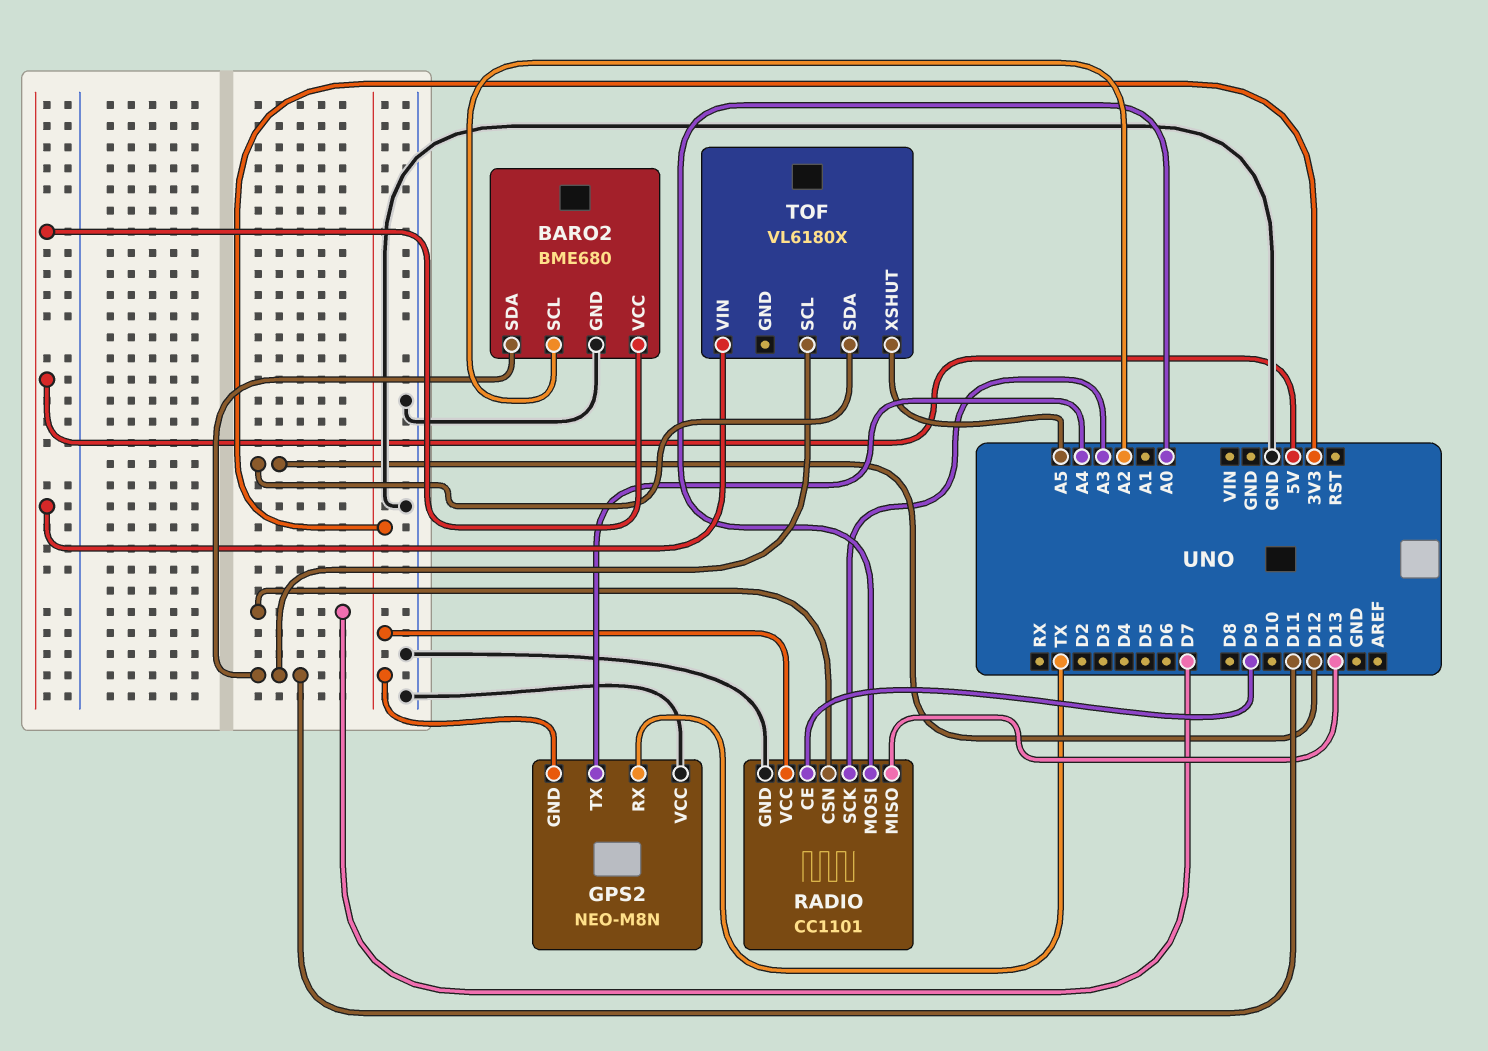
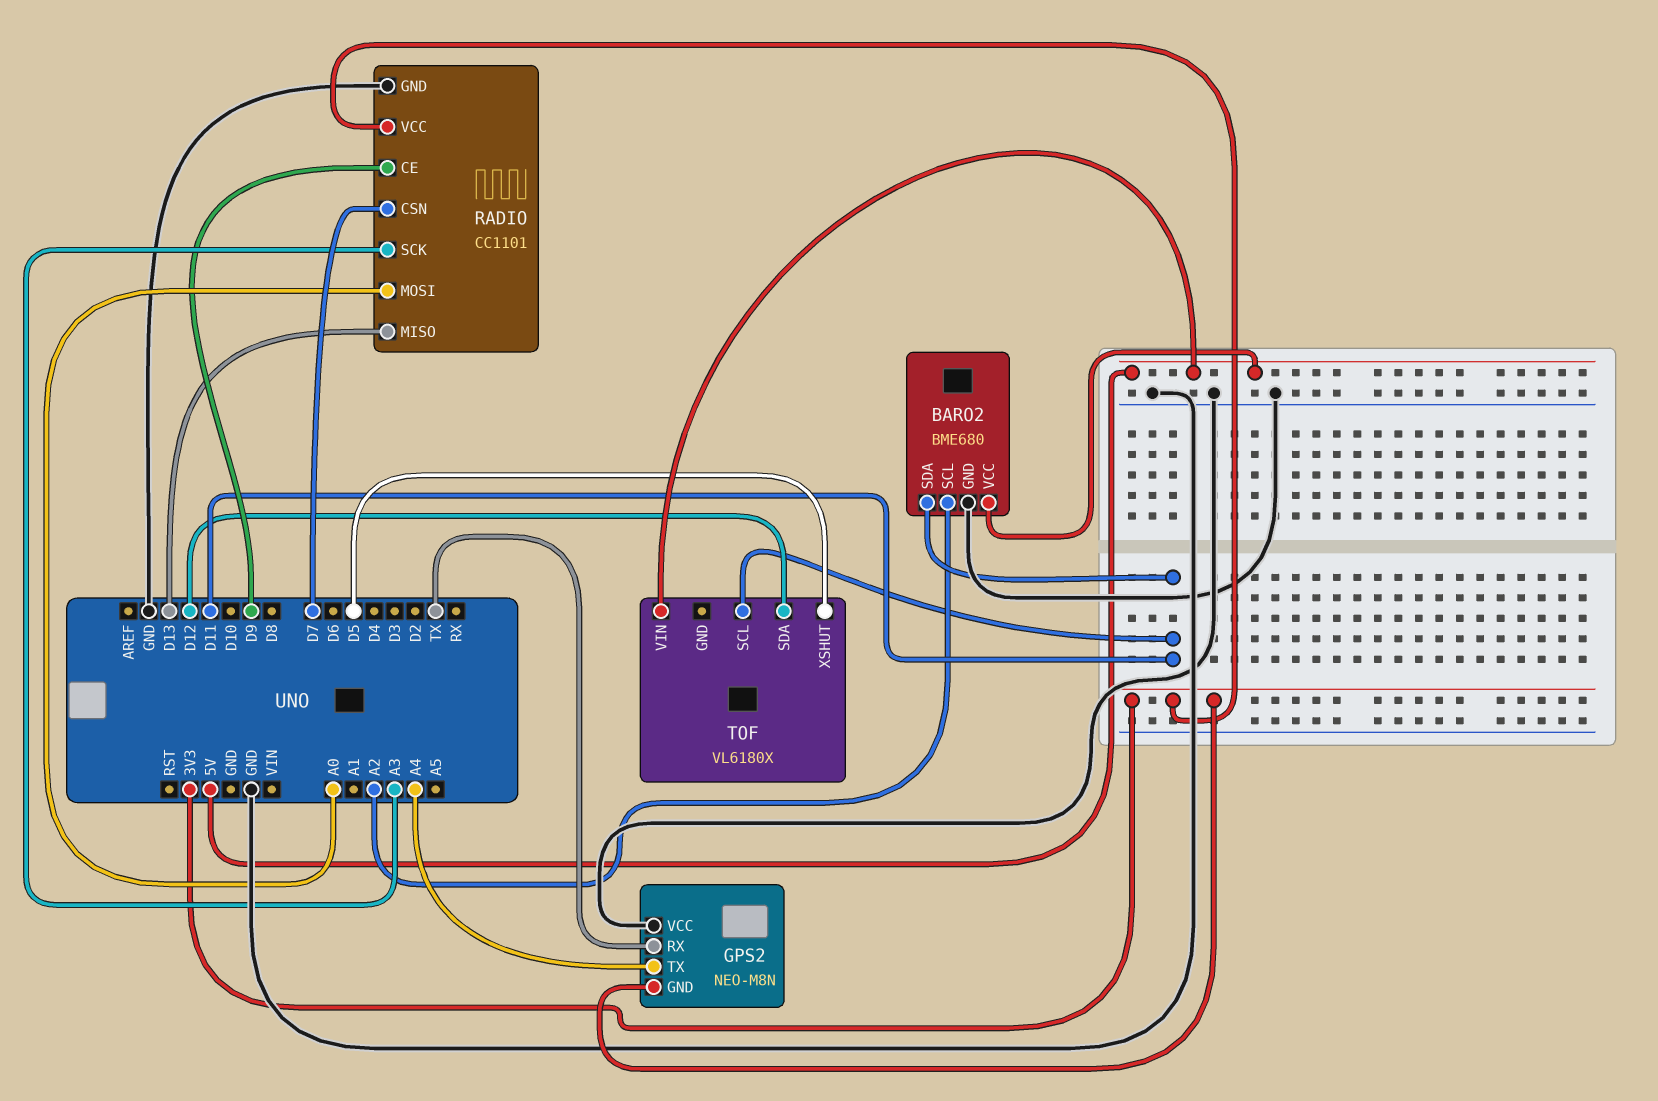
TOF pin XSHUT: A5 -> D5

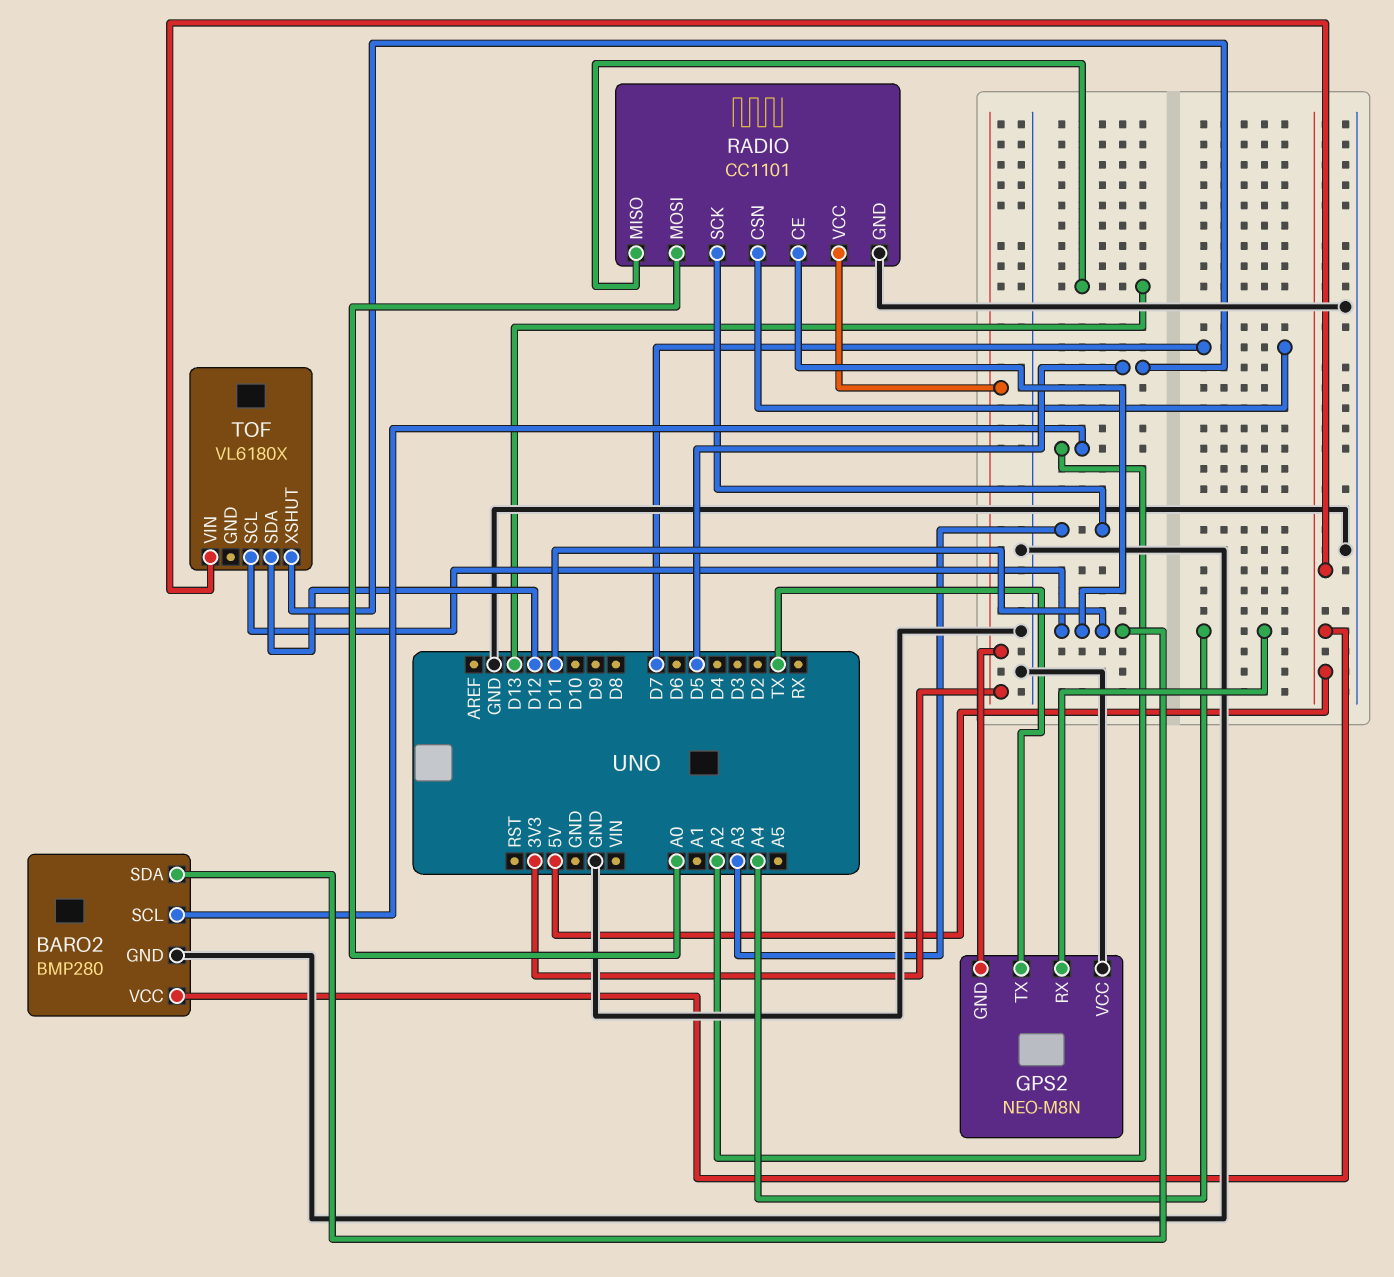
BARO2: BME680 -> BMP280
GPS2 pin RX: TX -> A4
GPS2 pin TX: A4 -> TX
RADIO pin CE: D9 -> D11

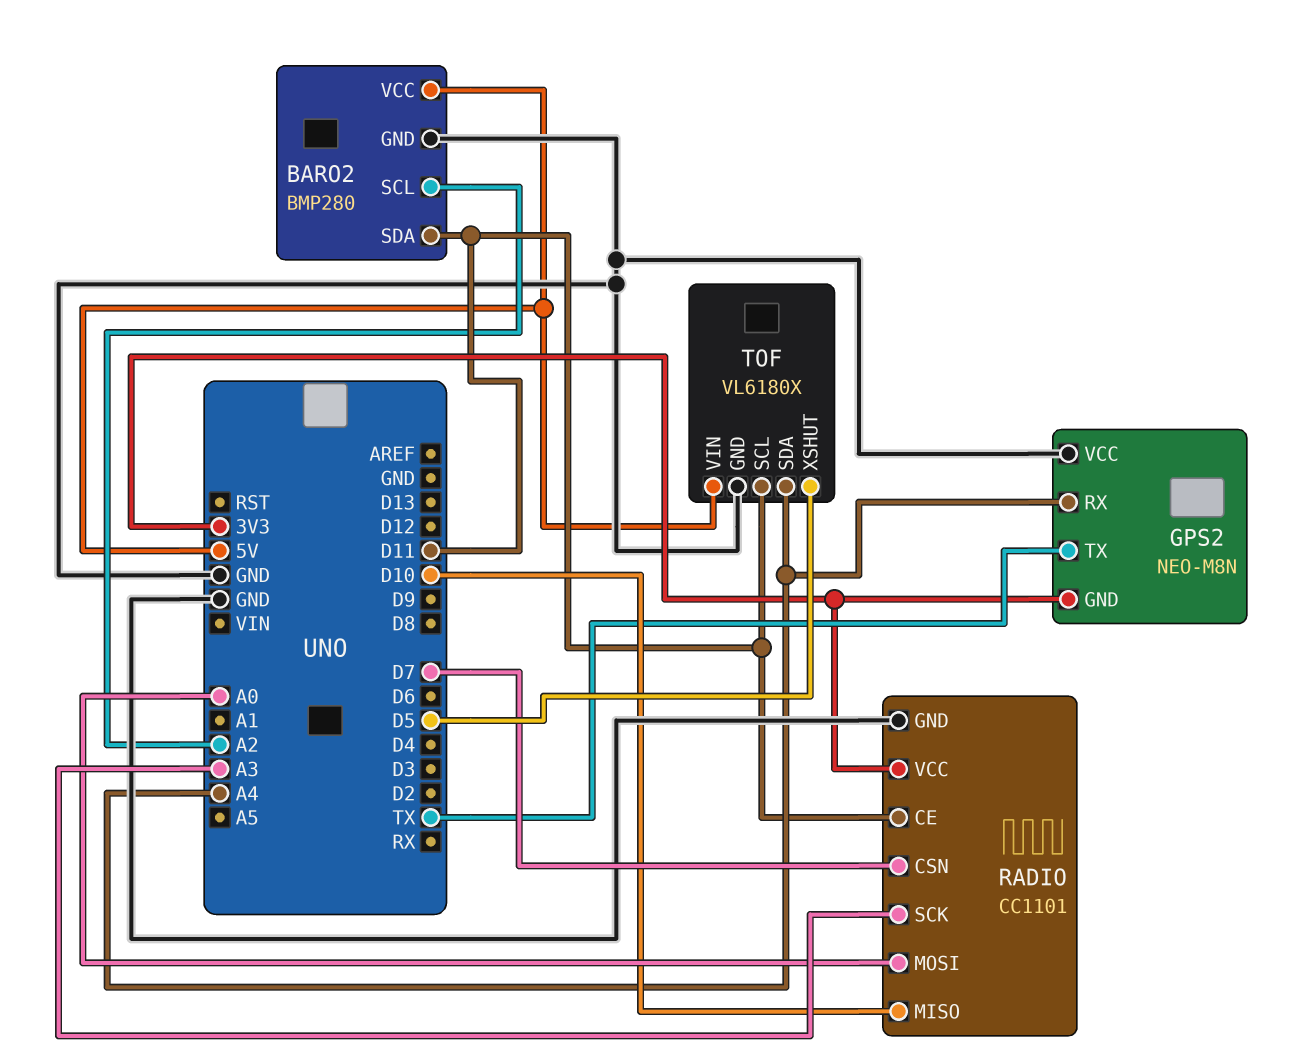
RADIO pin MISO: D13 -> D10
TOF pin GND: none -> GND
TOF pin SDA: D12 -> A4

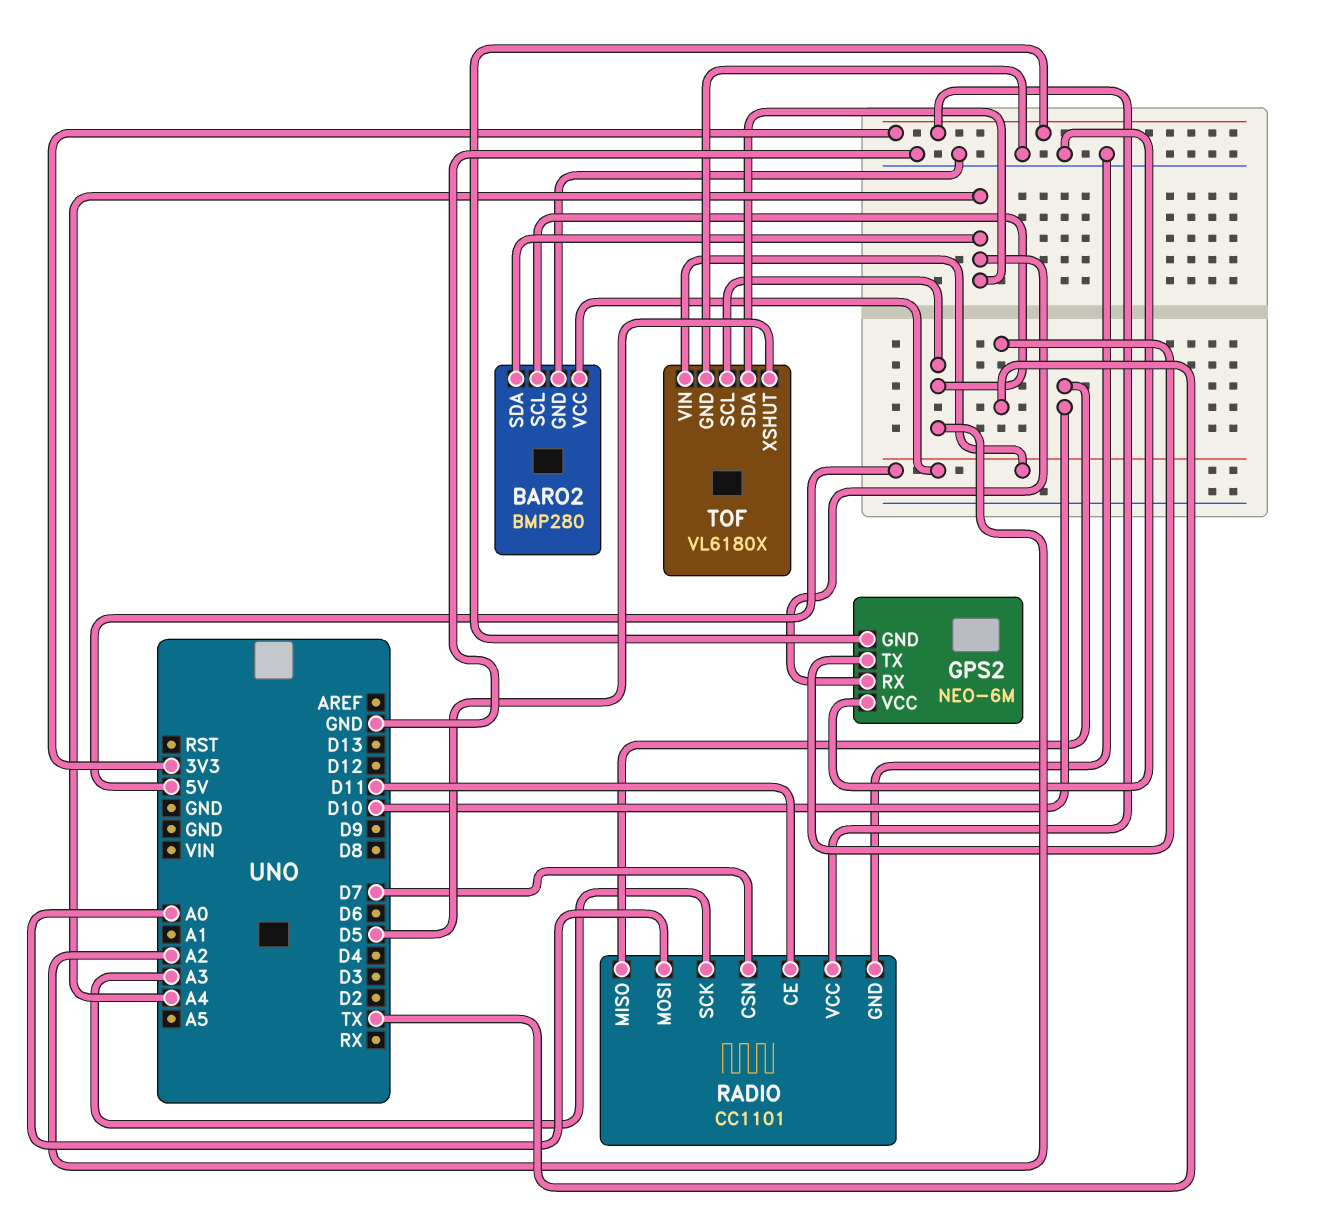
BARO2 pin SDA: D11 -> A4
GPS2: NEO-M8N -> NEO-6M
TOF pin SCL: D11 -> A2

